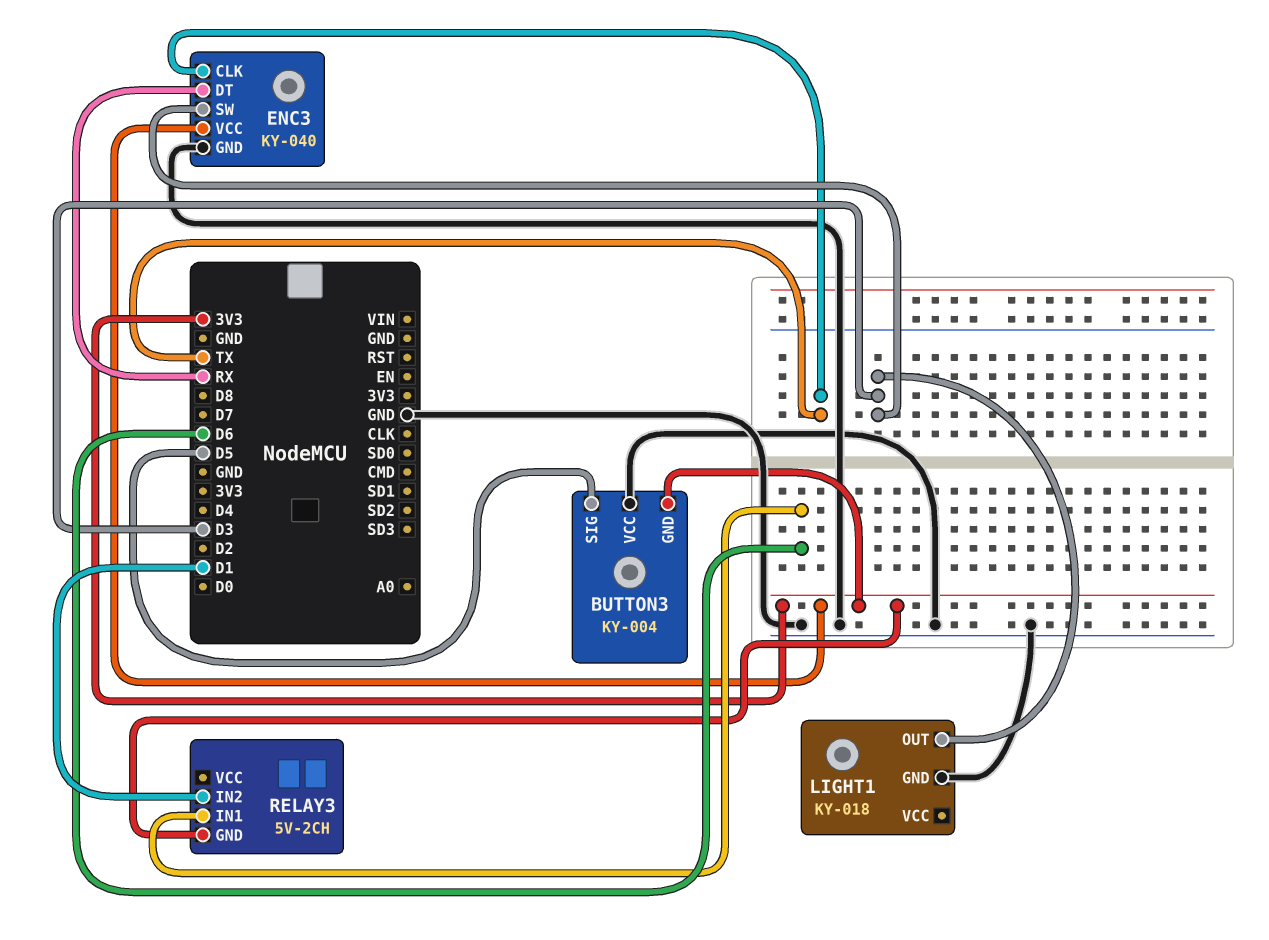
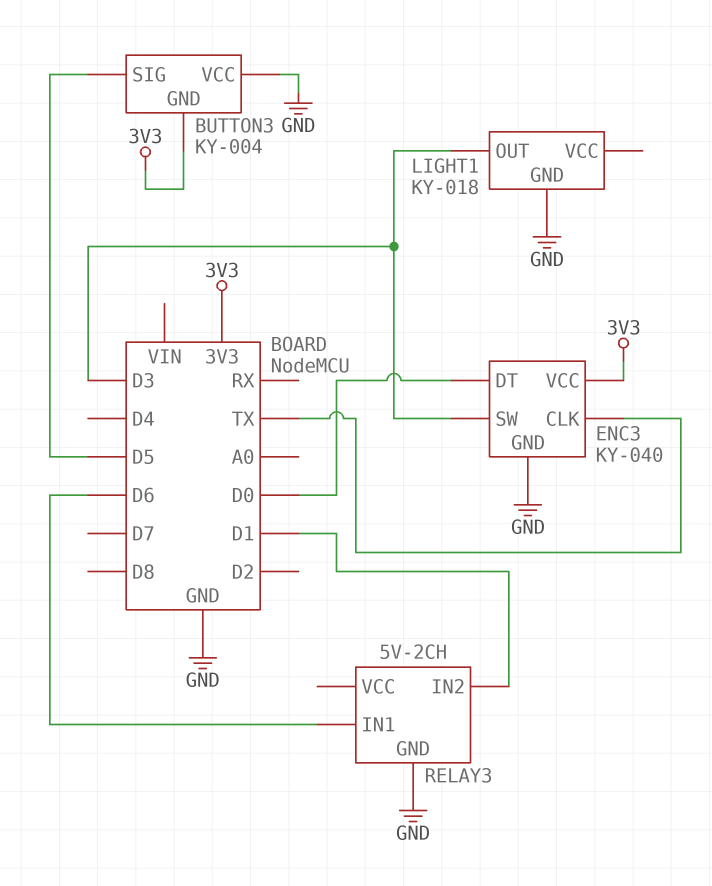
ENC3 pin DT: RX -> D0
RELAY3 pin GND: 3V3 -> GND

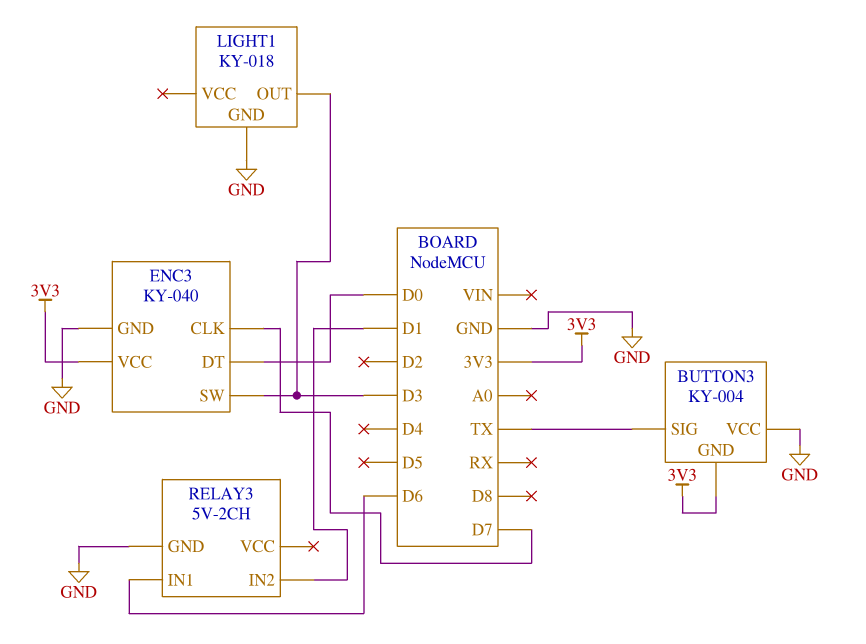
BUTTON3 pin SIG: D5 -> TX
ENC3 pin CLK: TX -> D7

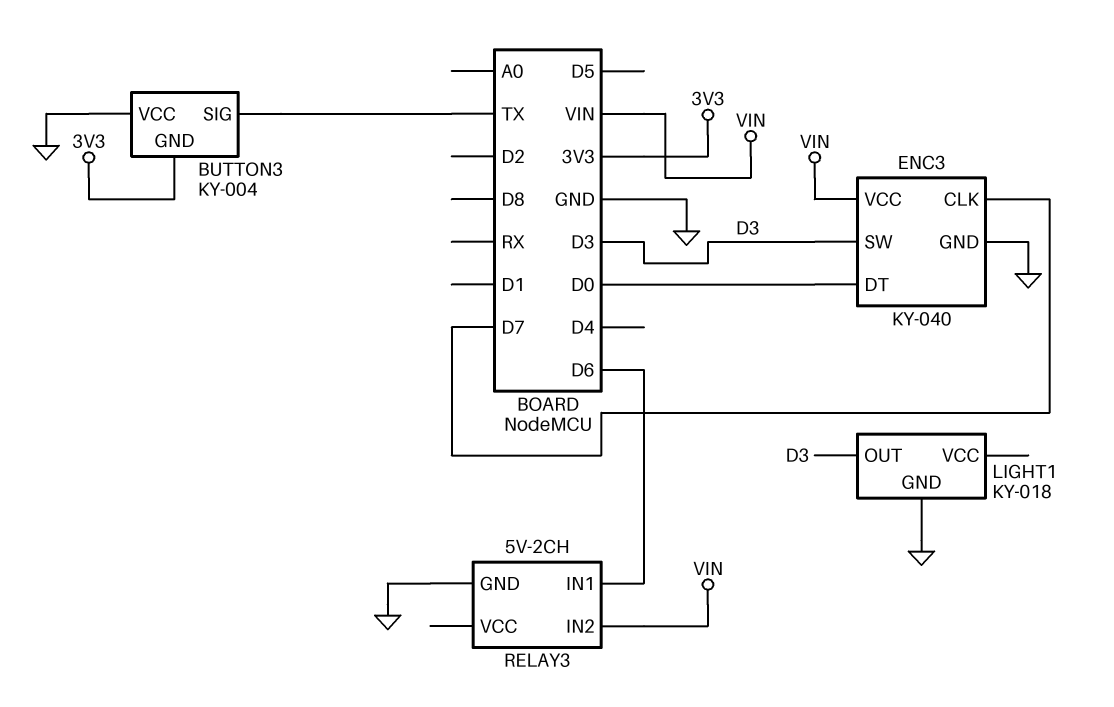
ENC3 pin VCC: 3V3 -> VIN
RELAY3 pin IN2: D1 -> VIN

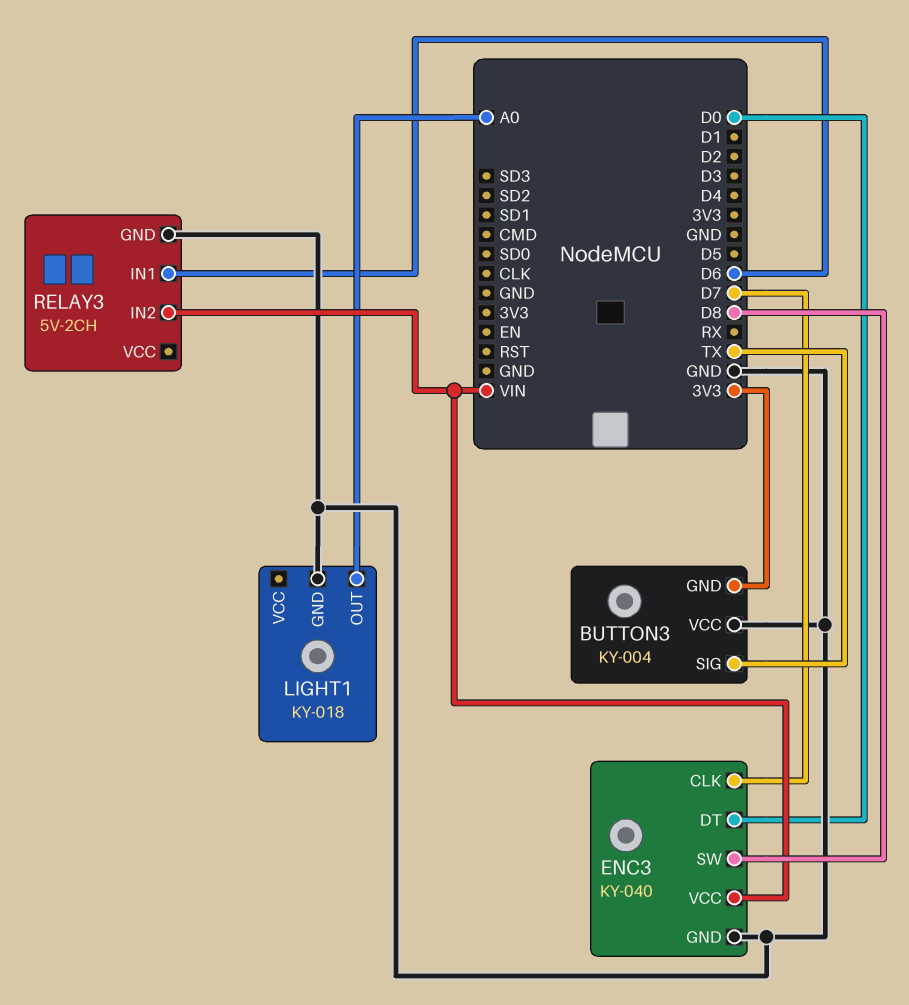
ENC3 pin SW: D3 -> D8
LIGHT1 pin OUT: D3 -> A0

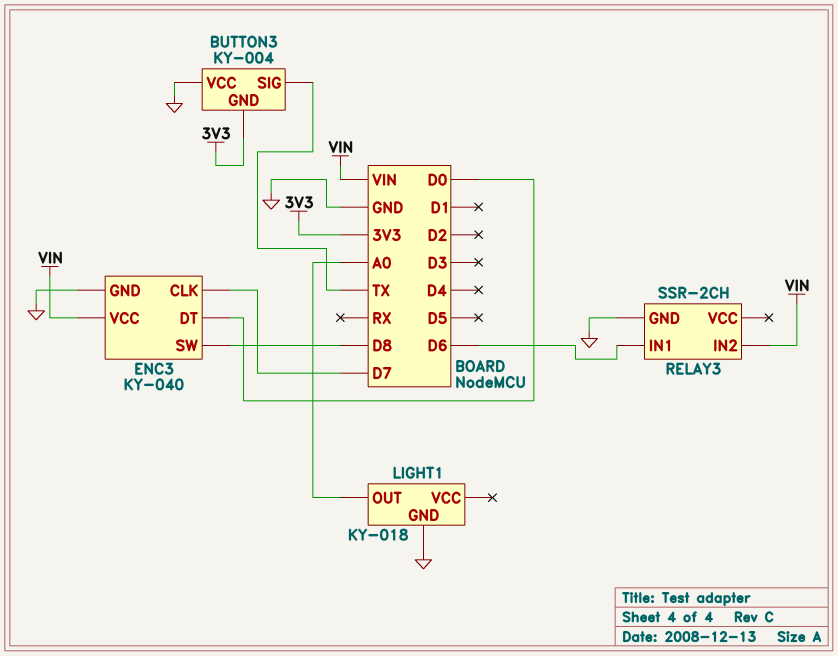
RELAY3: 5V-2CH -> SSR-2CH

